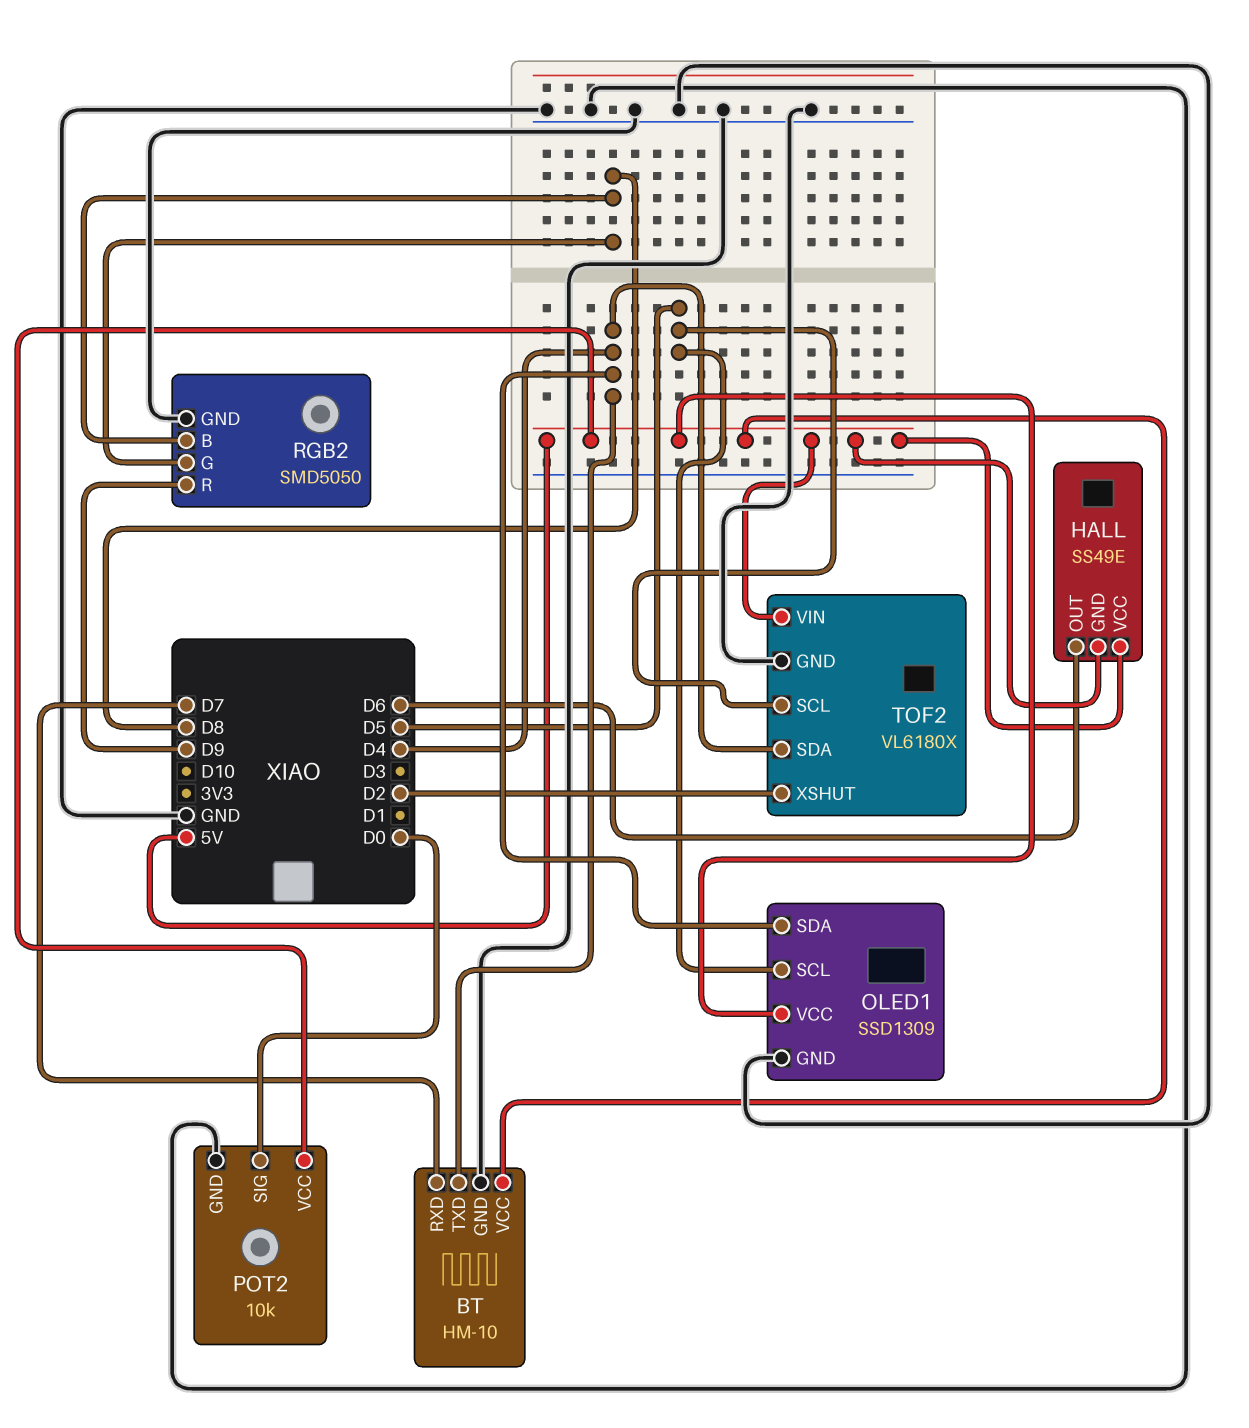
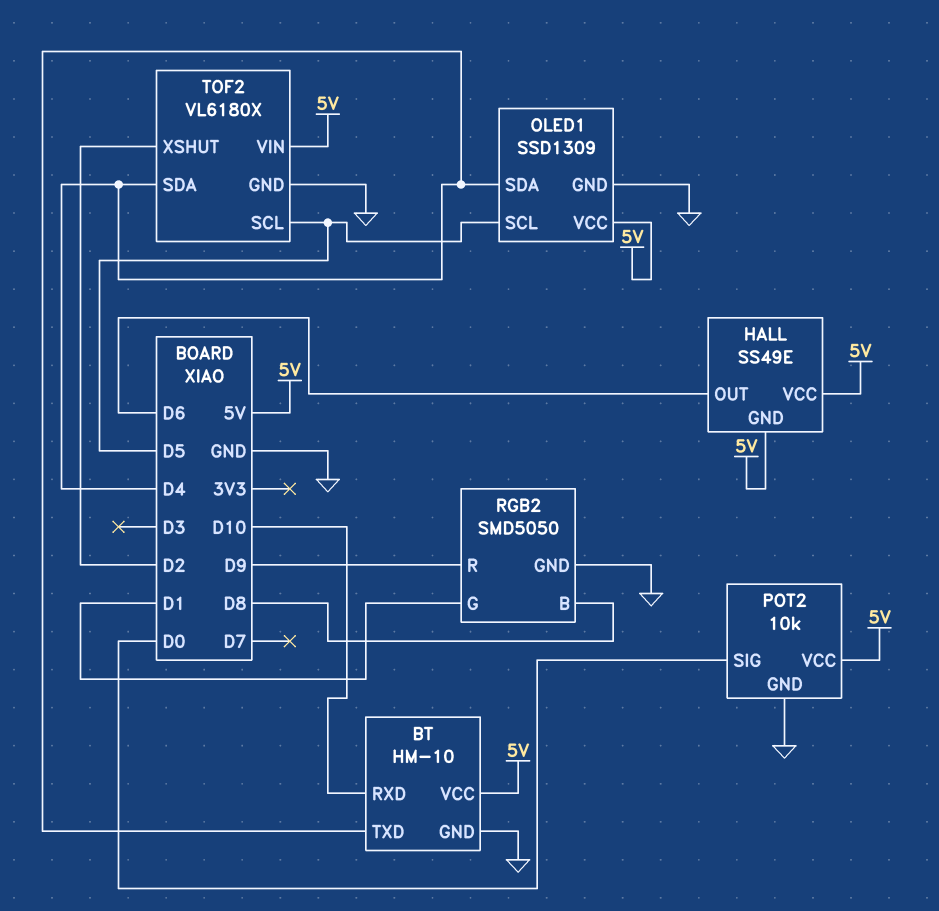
BT pin RXD: D7 -> D10
RGB2 pin G: D8 -> D1

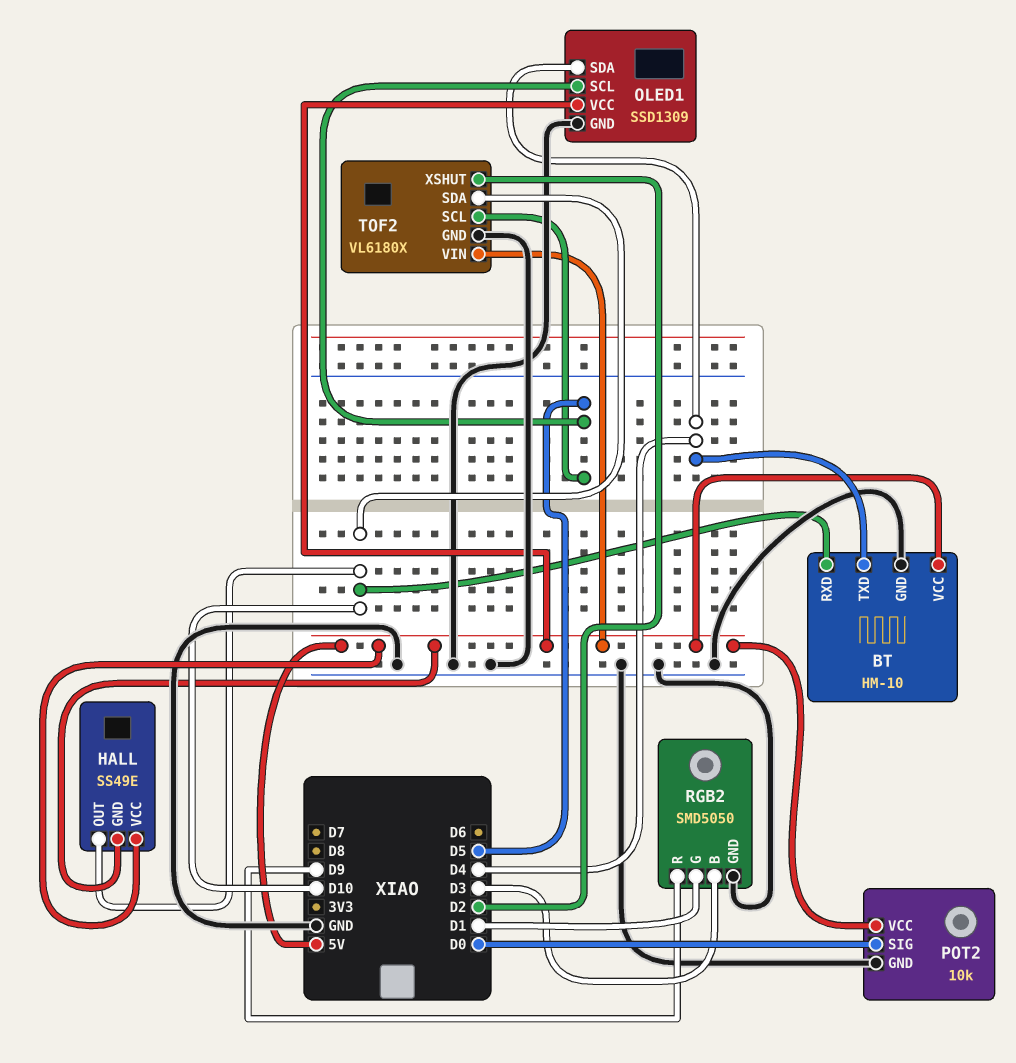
HALL pin OUT: D6 -> D10
RGB2 pin B: D8 -> D3
TOF2 pin SDA: D4 -> D10

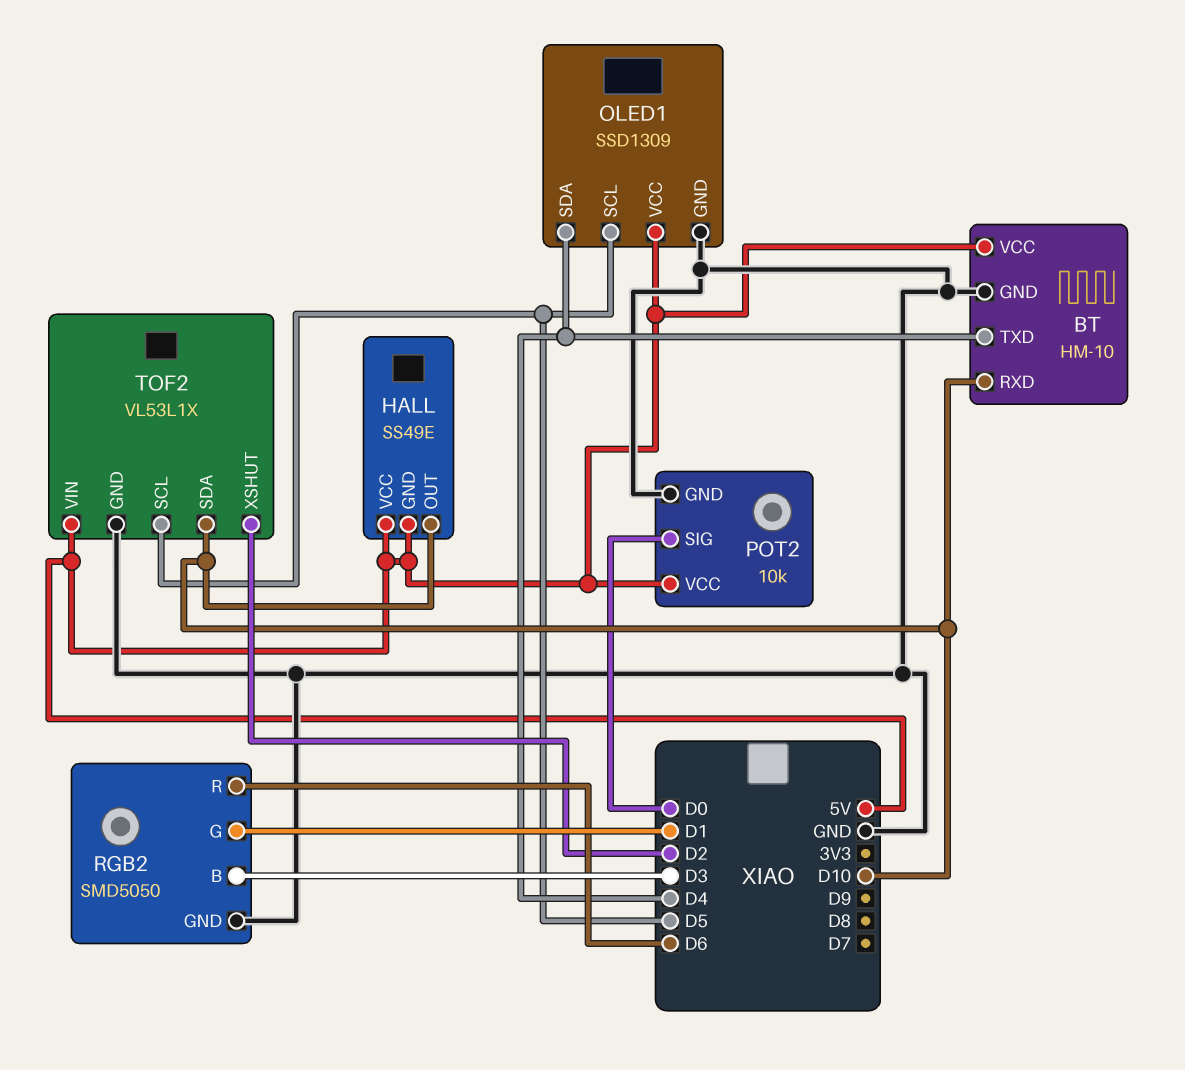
RGB2 pin R: D9 -> D6
TOF2: VL6180X -> VL53L1X

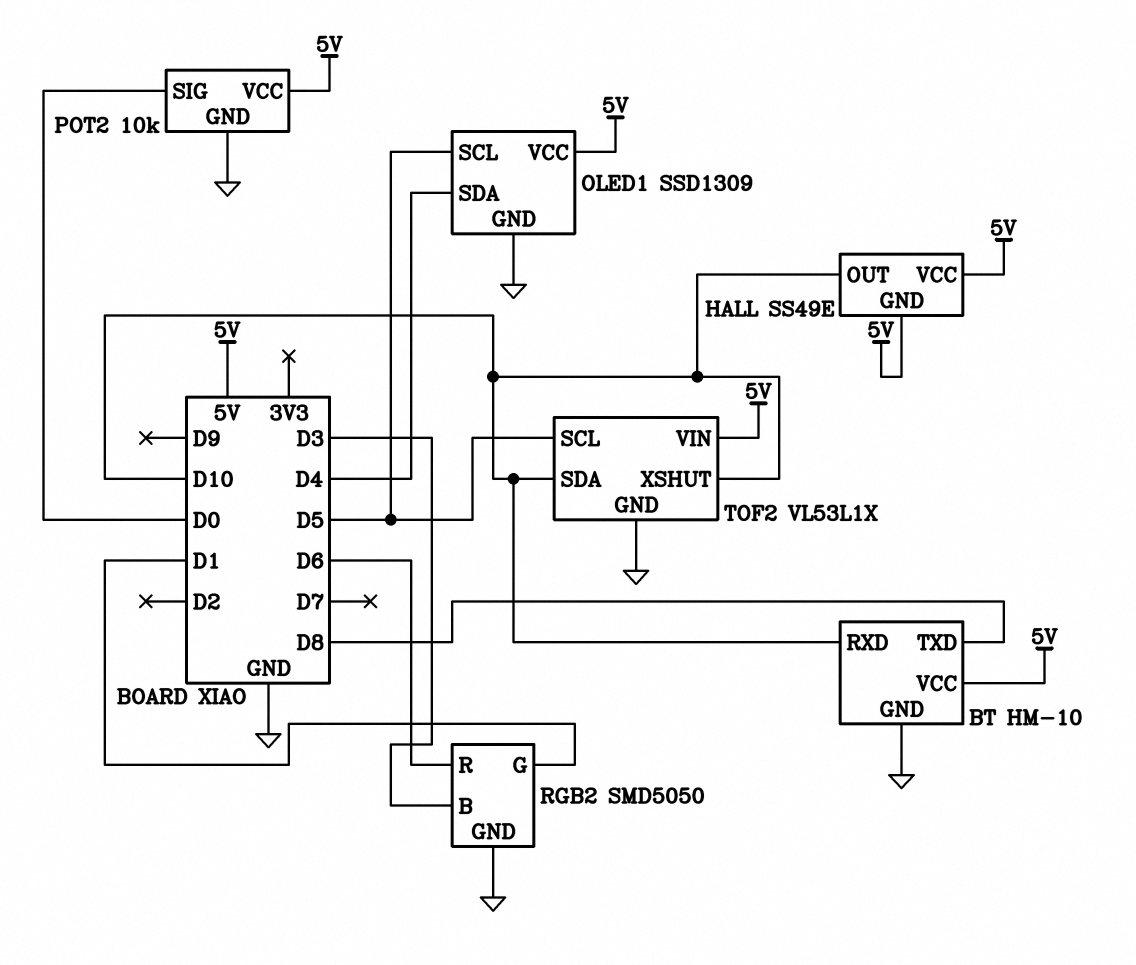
BT pin TXD: D4 -> D8
TOF2 pin XSHUT: D2 -> D10

